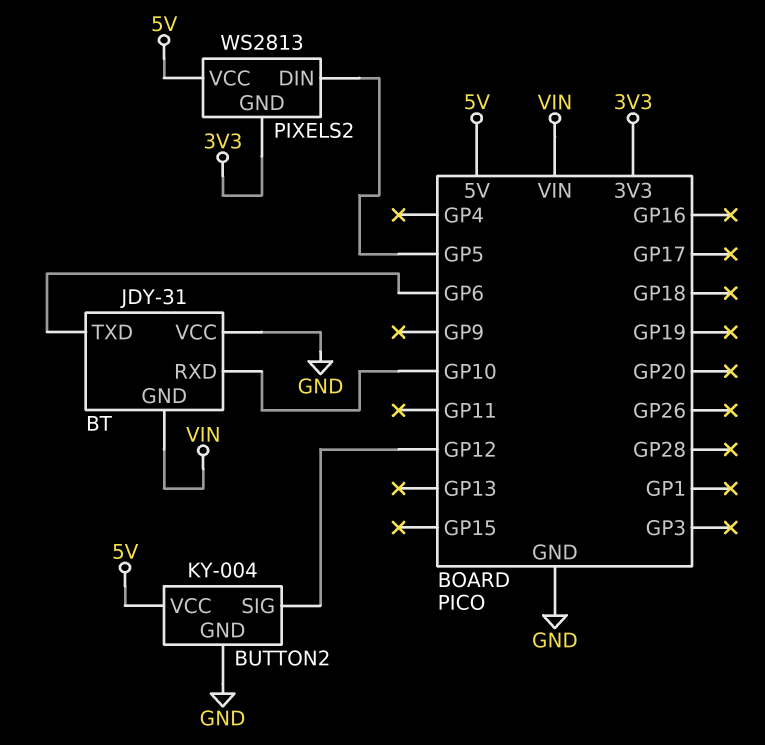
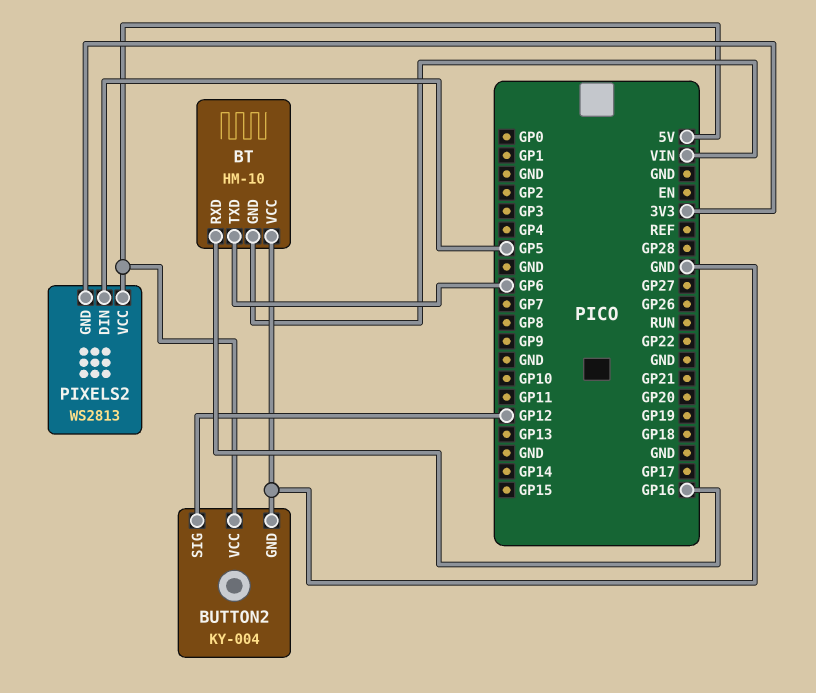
BT: JDY-31 -> HM-10
BT pin RXD: GP10 -> GP16

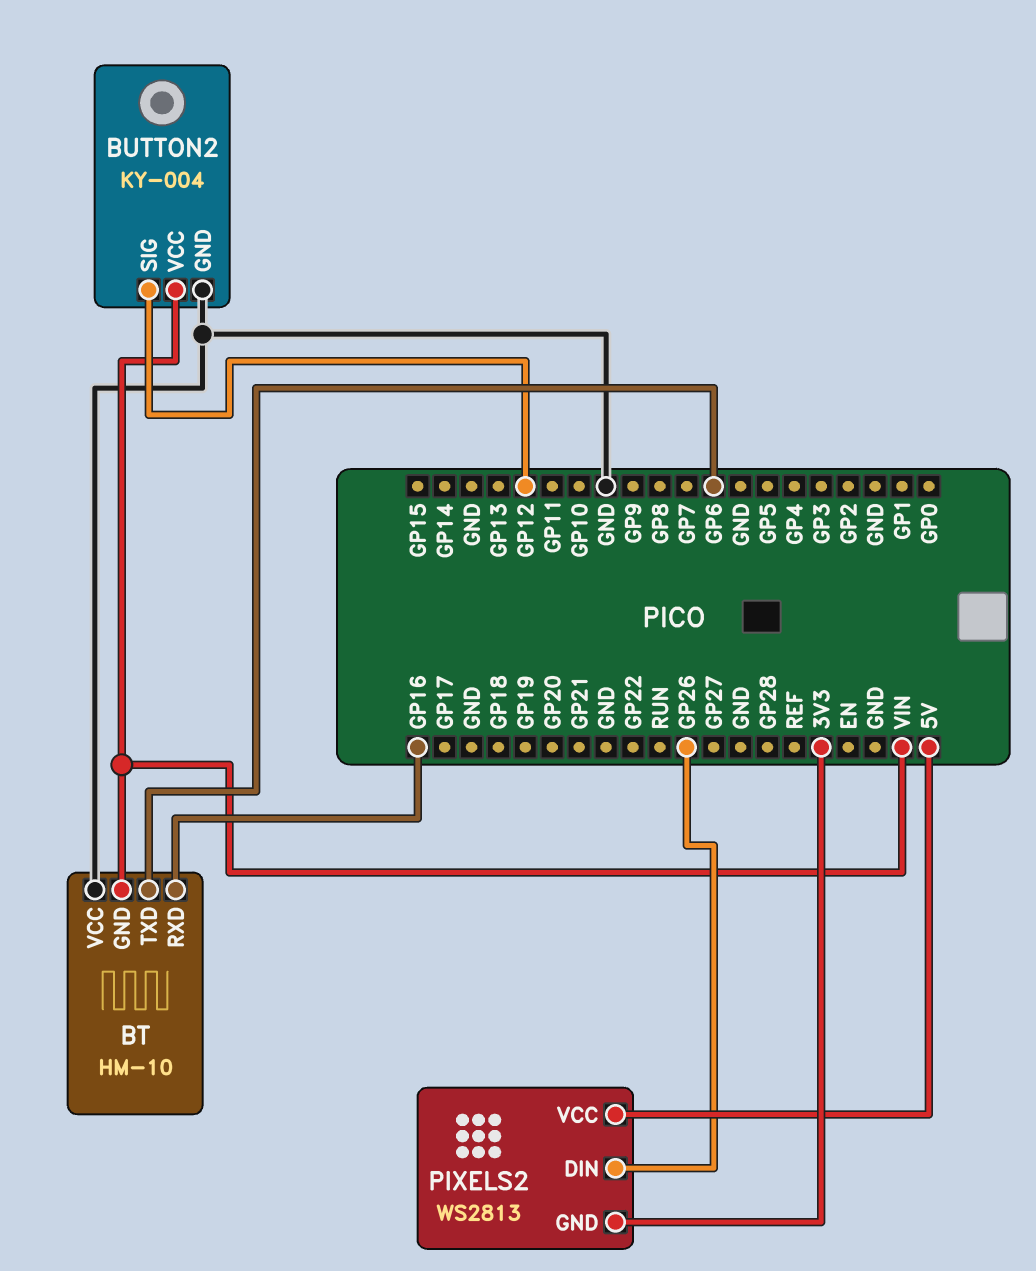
BUTTON2 pin VCC: 5V -> VIN
PIXELS2 pin DIN: GP5 -> GP26

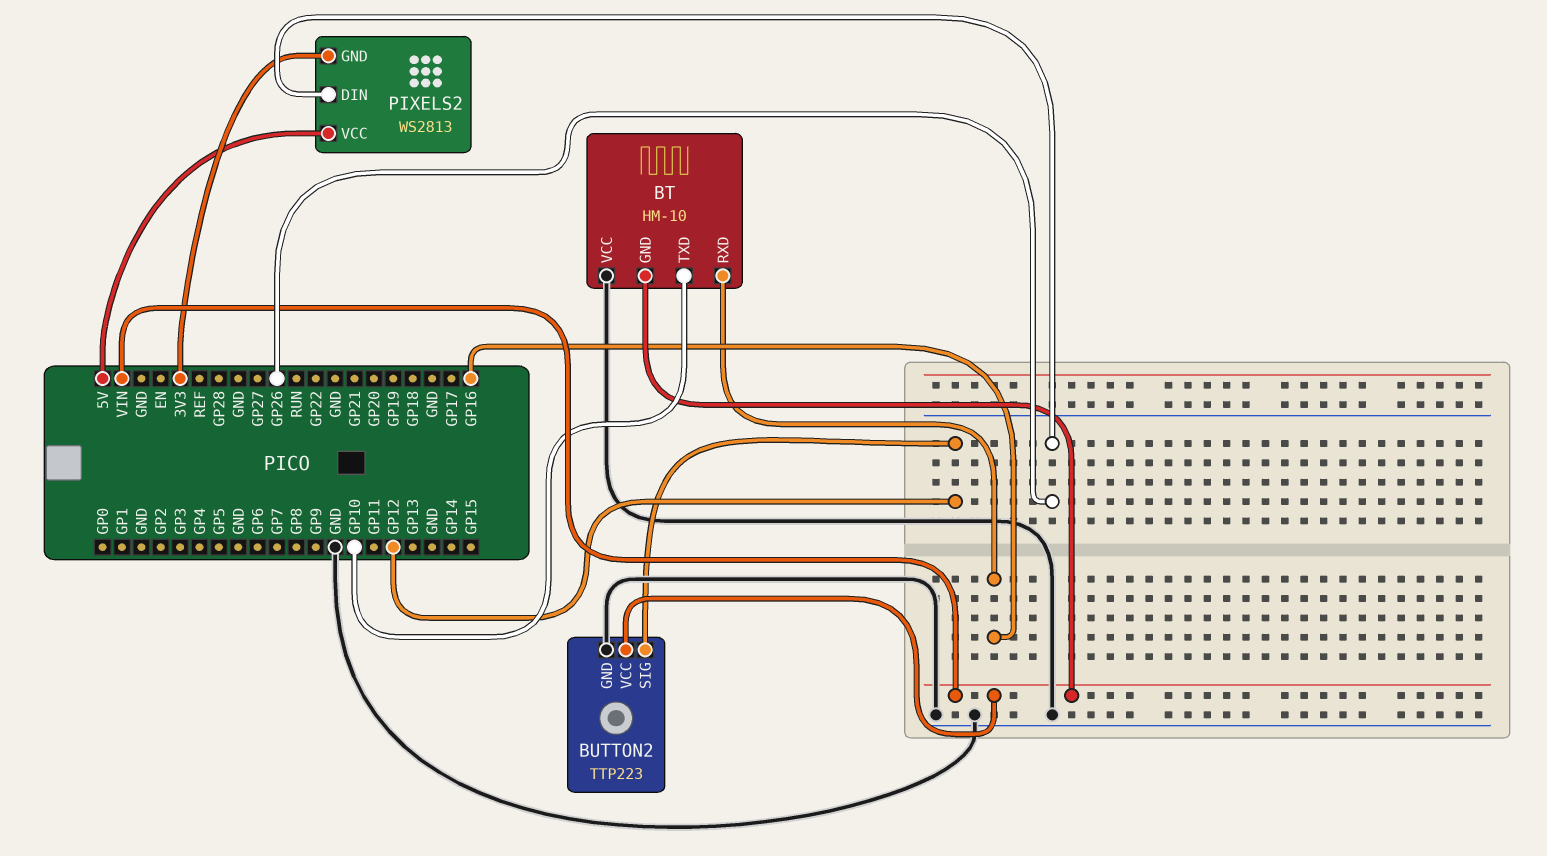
BT pin TXD: GP6 -> GP10
BUTTON2: KY-004 -> TTP223

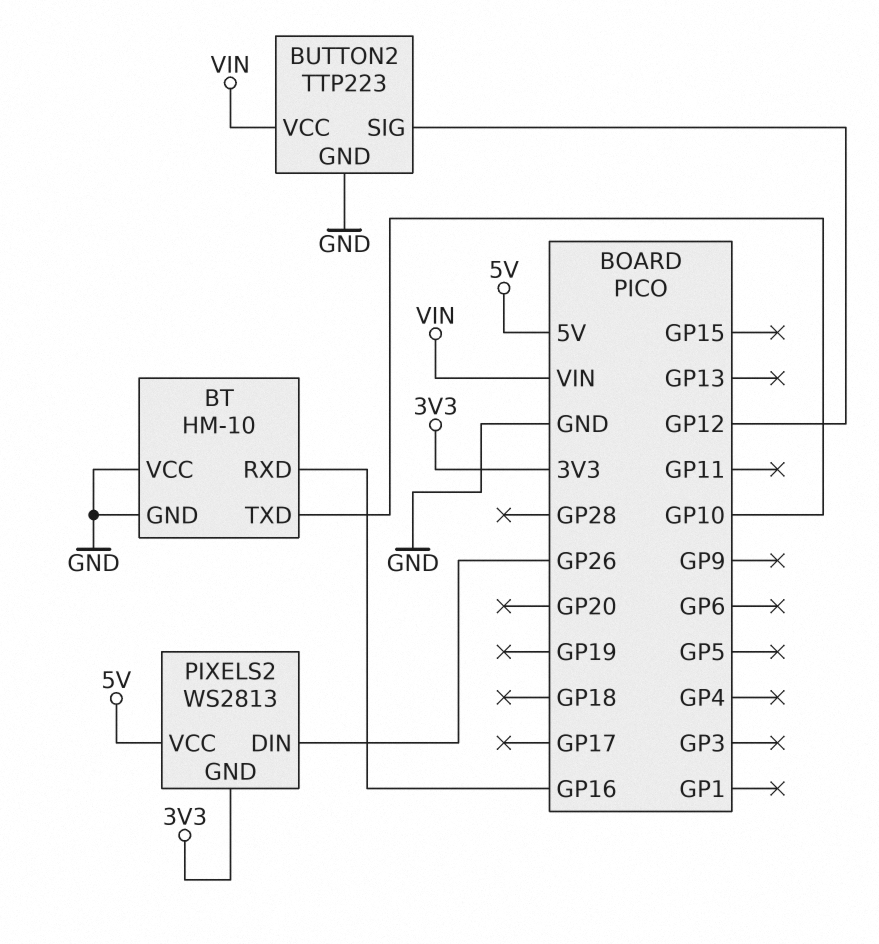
BT pin GND: VIN -> GND

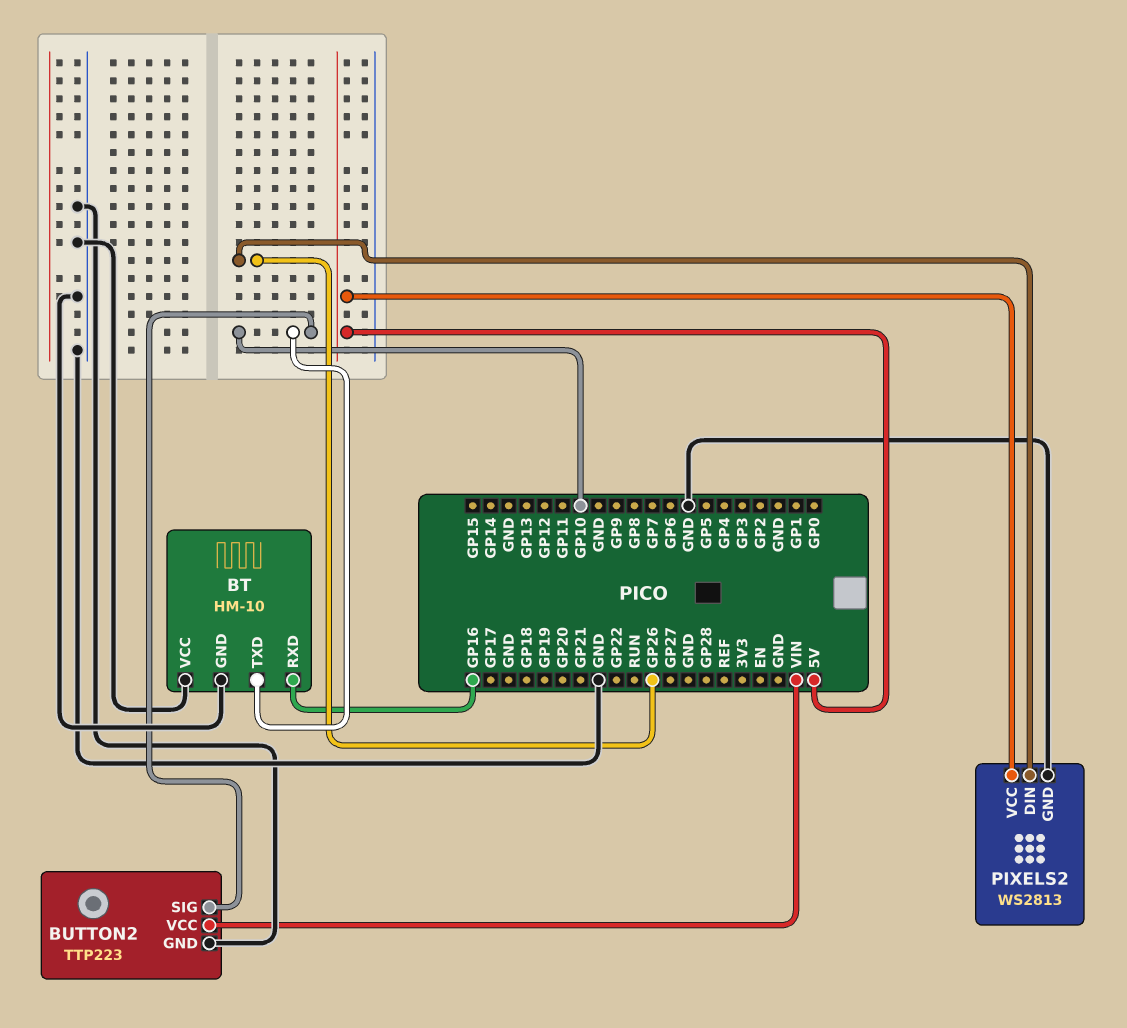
BUTTON2 pin SIG: GP12 -> GP10
PIXELS2 pin GND: 3V3 -> GND

